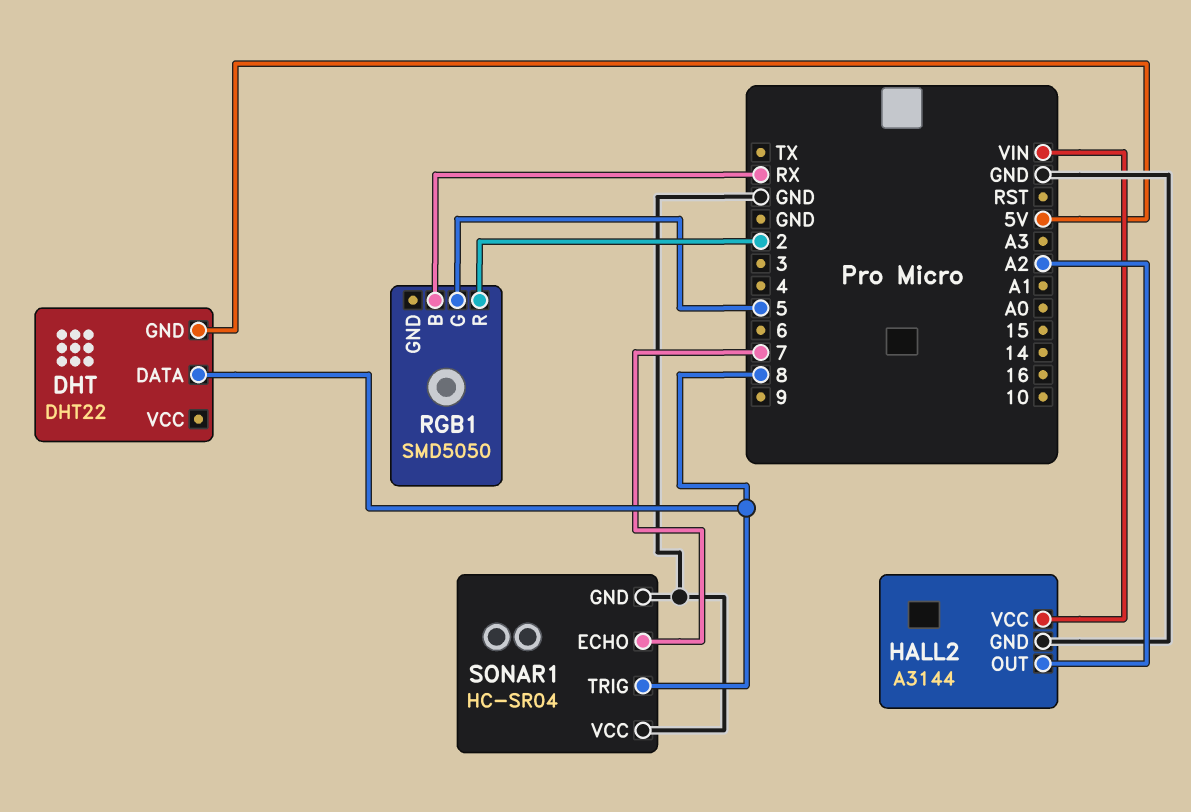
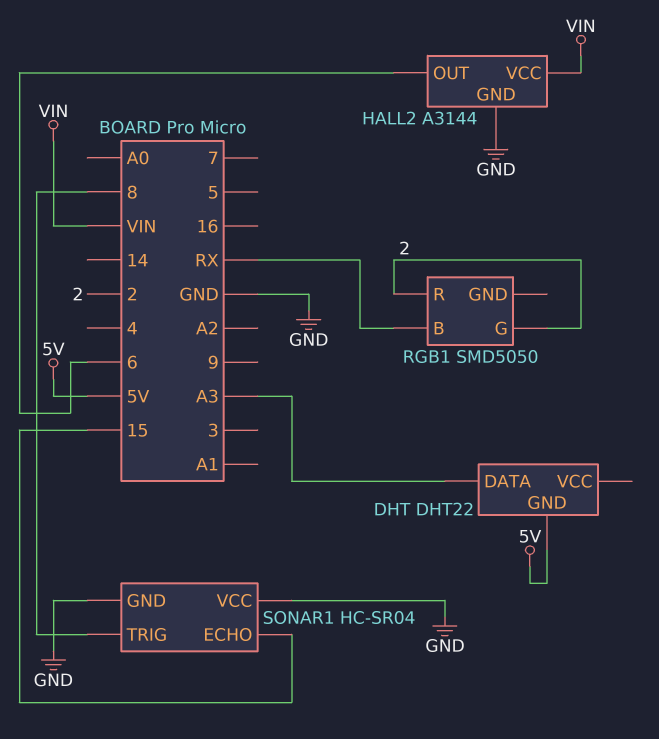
DHT pin DATA: 8 -> A3
HALL2 pin OUT: A2 -> 6
RGB1 pin G: 5 -> 2
SONAR1 pin ECHO: 7 -> 15

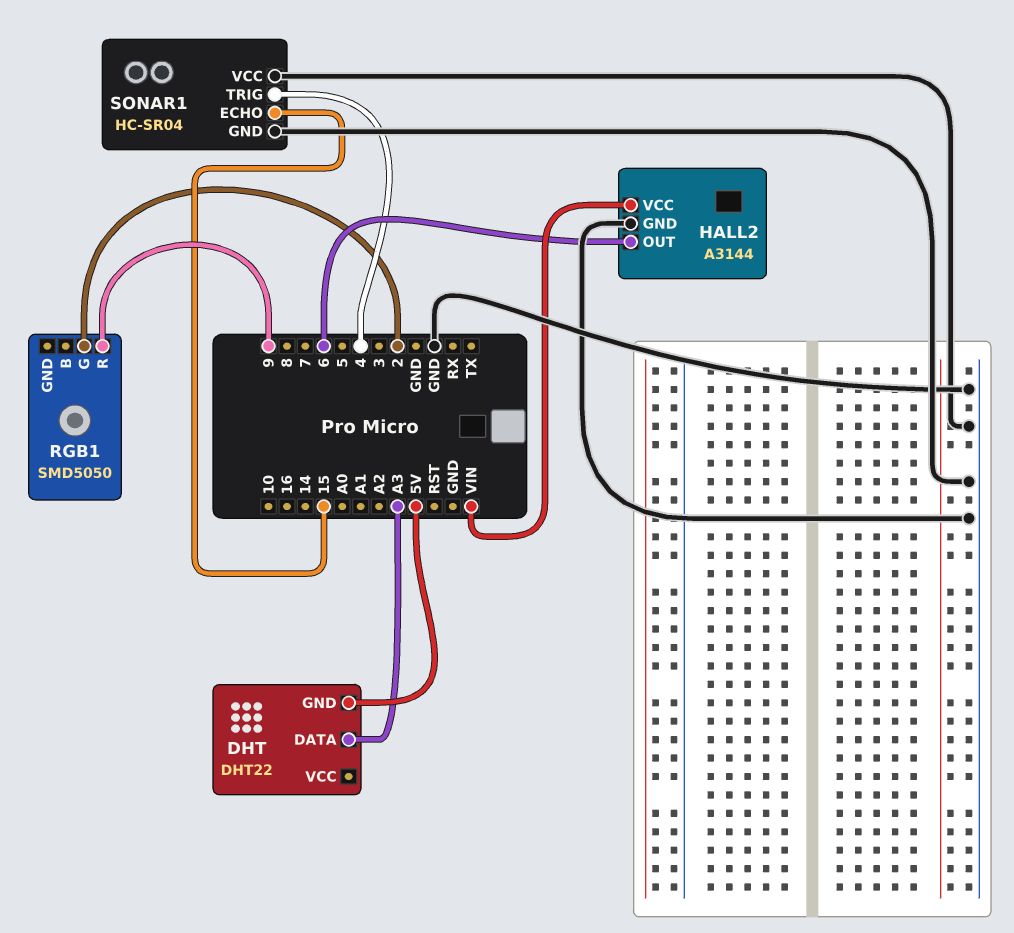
RGB1 pin B: RX -> none
RGB1 pin R: 2 -> 9
SONAR1 pin TRIG: 8 -> 4

